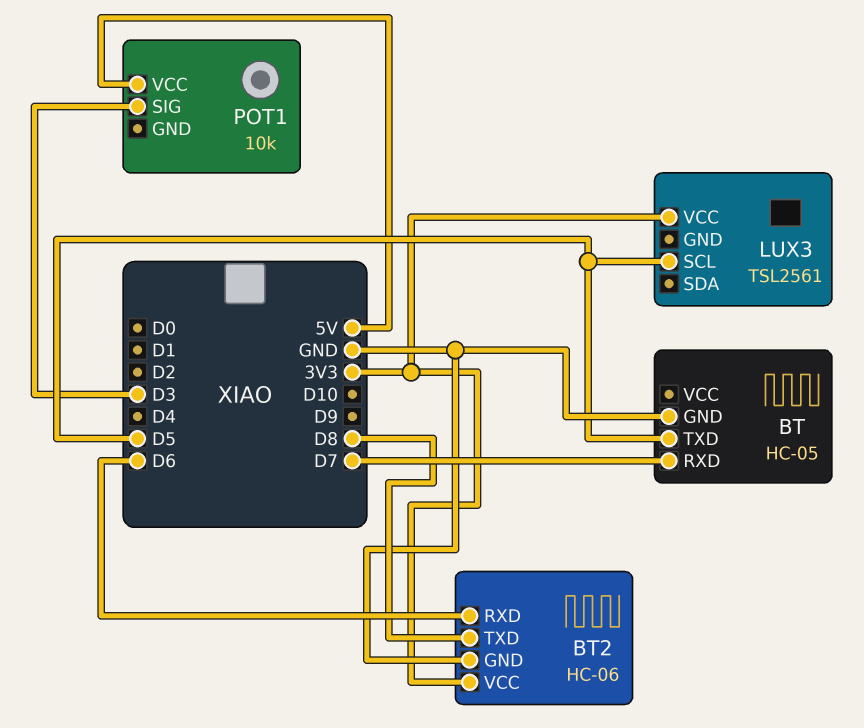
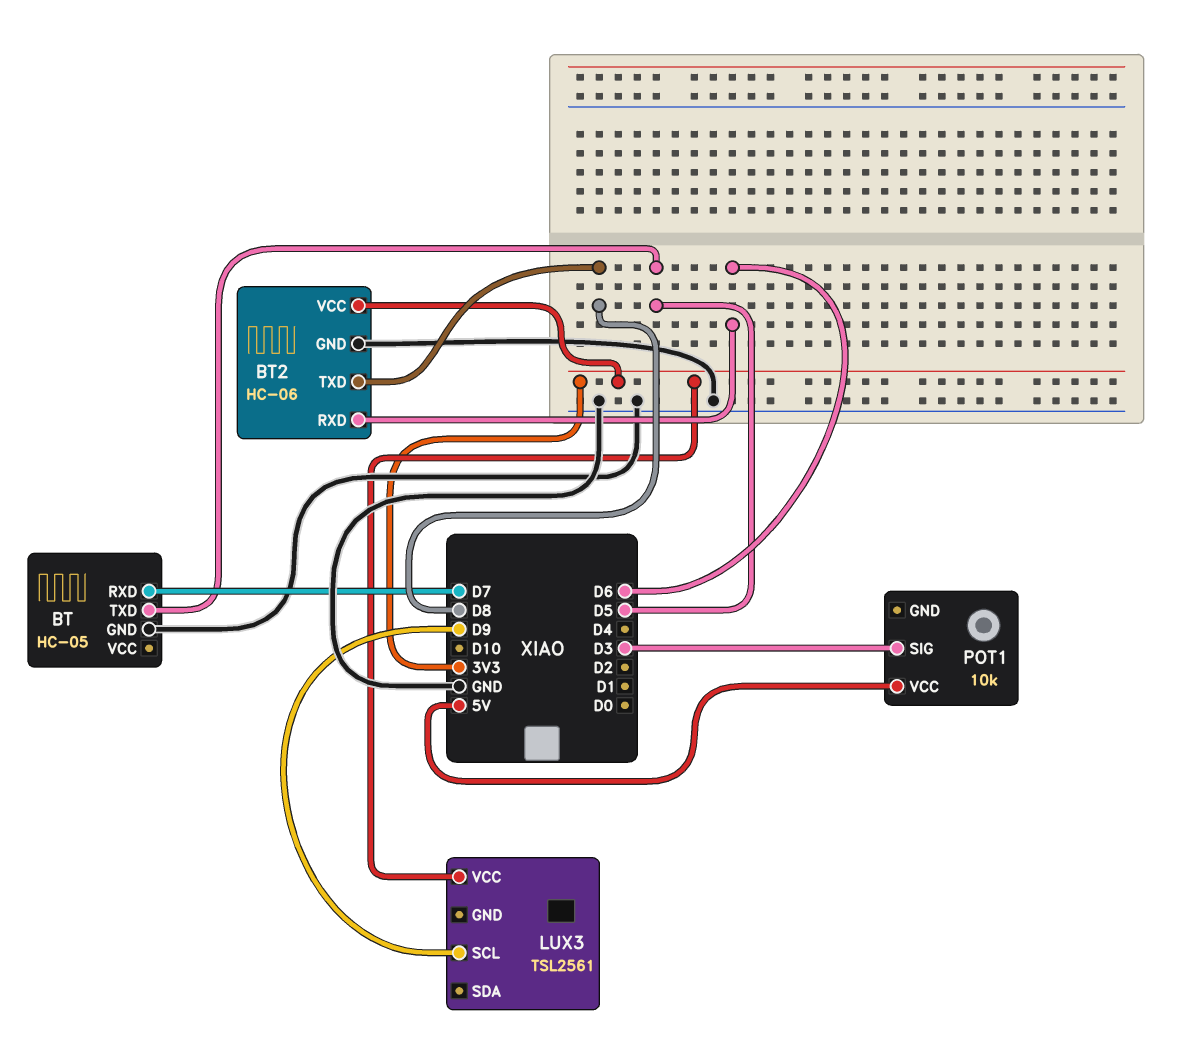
LUX3 pin SCL: D5 -> D9

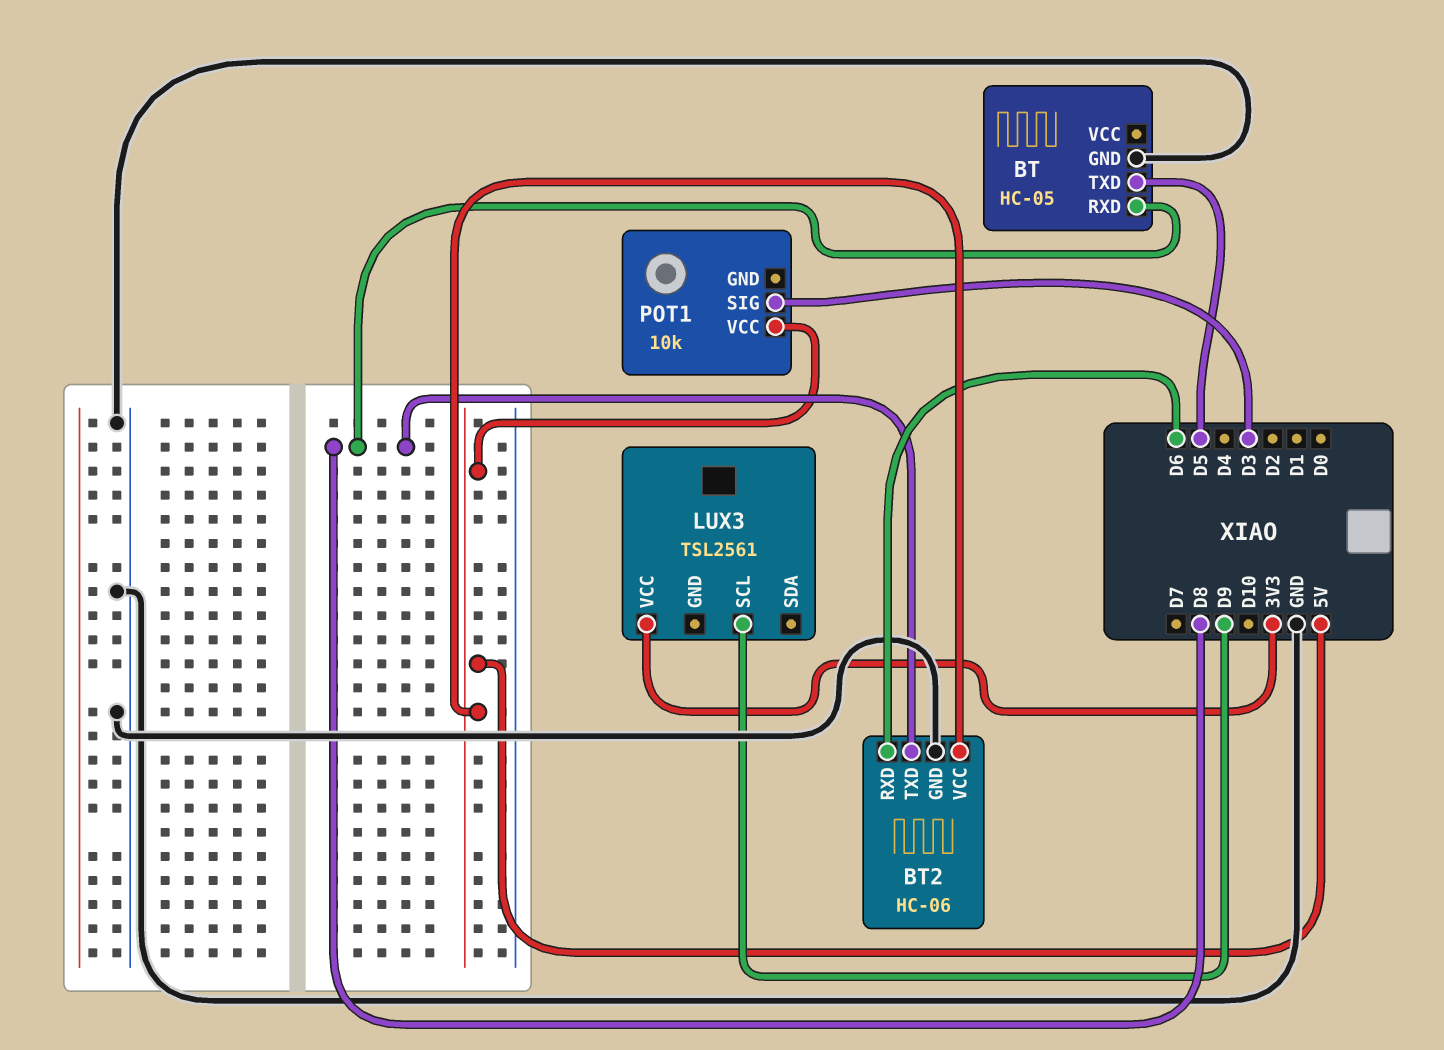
BT pin RXD: D7 -> D8
BT2 pin VCC: 3V3 -> 5V

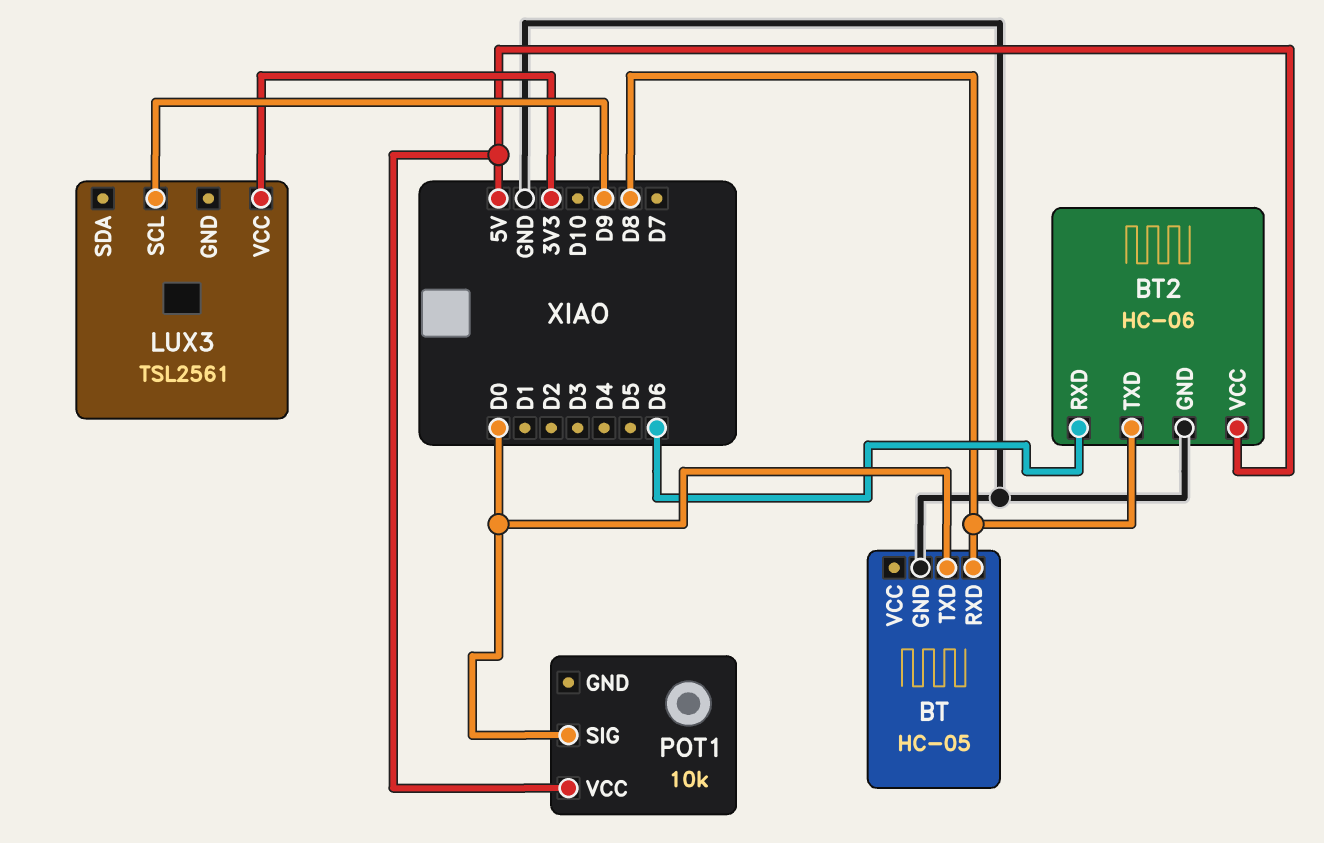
BT pin TXD: D5 -> D0
POT1 pin SIG: D3 -> D0

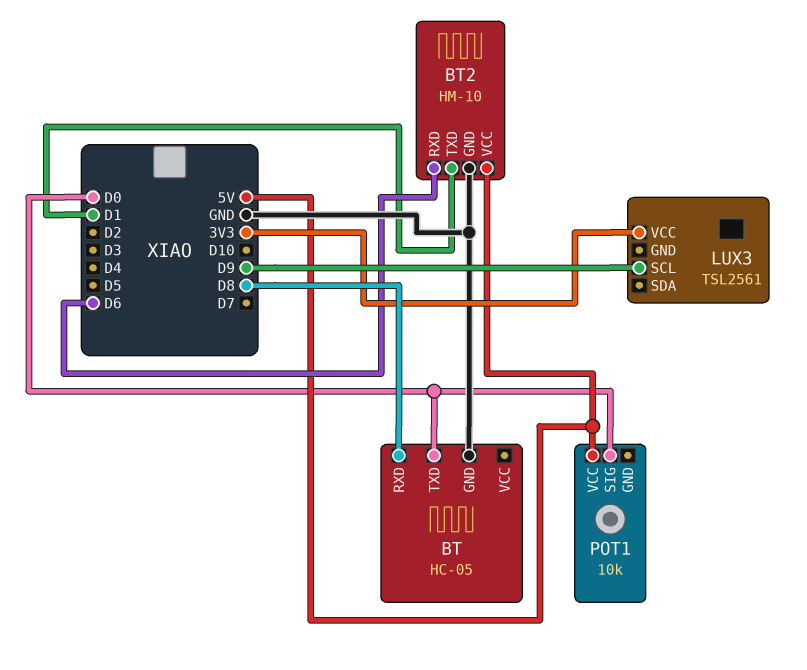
BT2: HC-06 -> HM-10
BT2 pin TXD: D8 -> D1

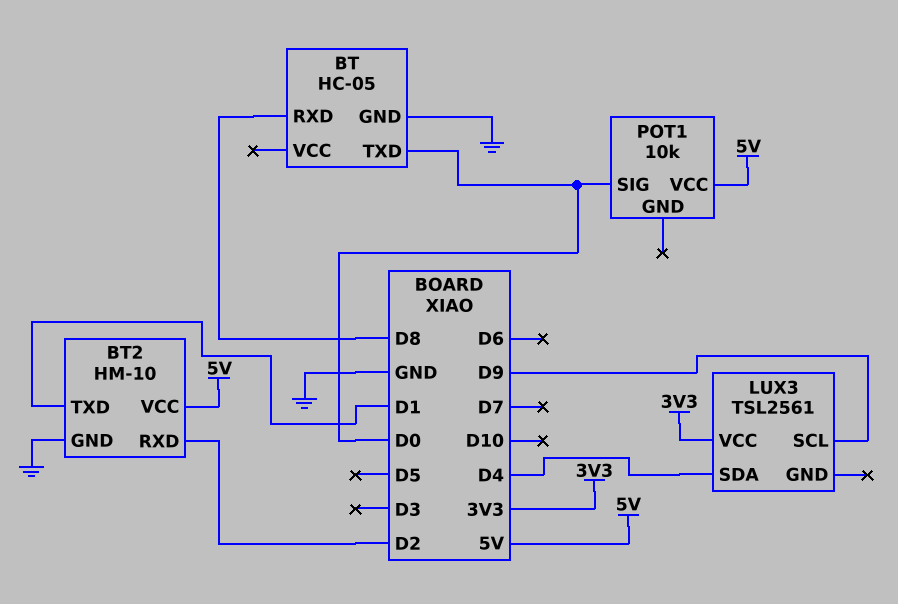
BT2 pin RXD: D6 -> D2
LUX3 pin SDA: none -> D4

